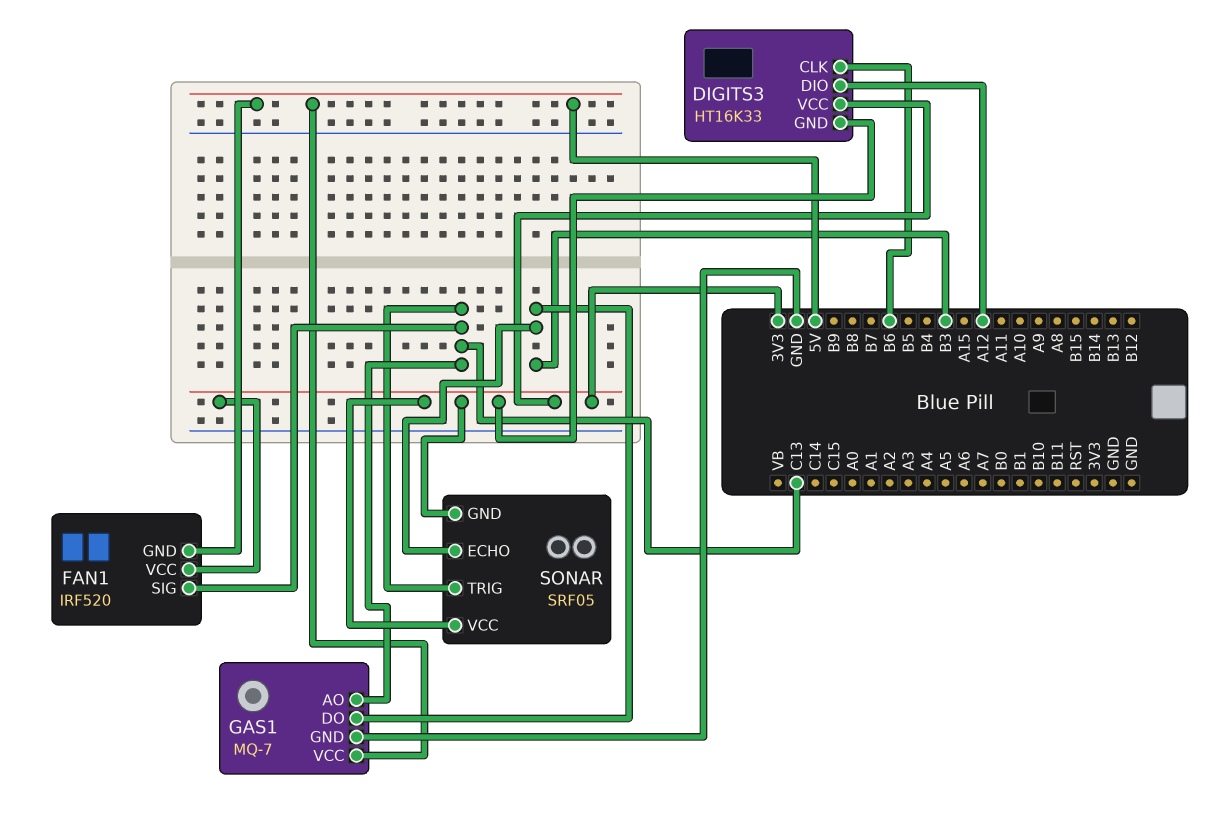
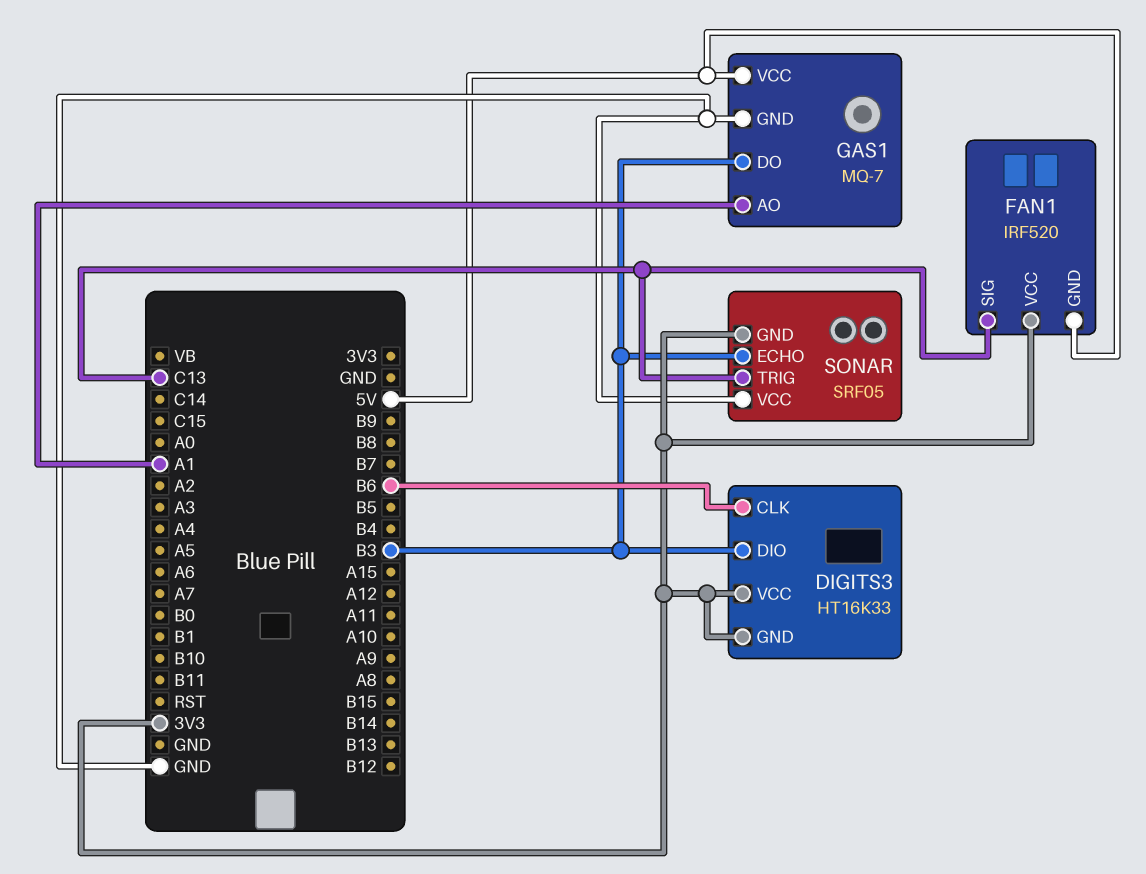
DIGITS3 pin DIO: A12 -> B3
GAS1 pin AO: C13 -> A1
SONAR pin VCC: 3V3 -> GND

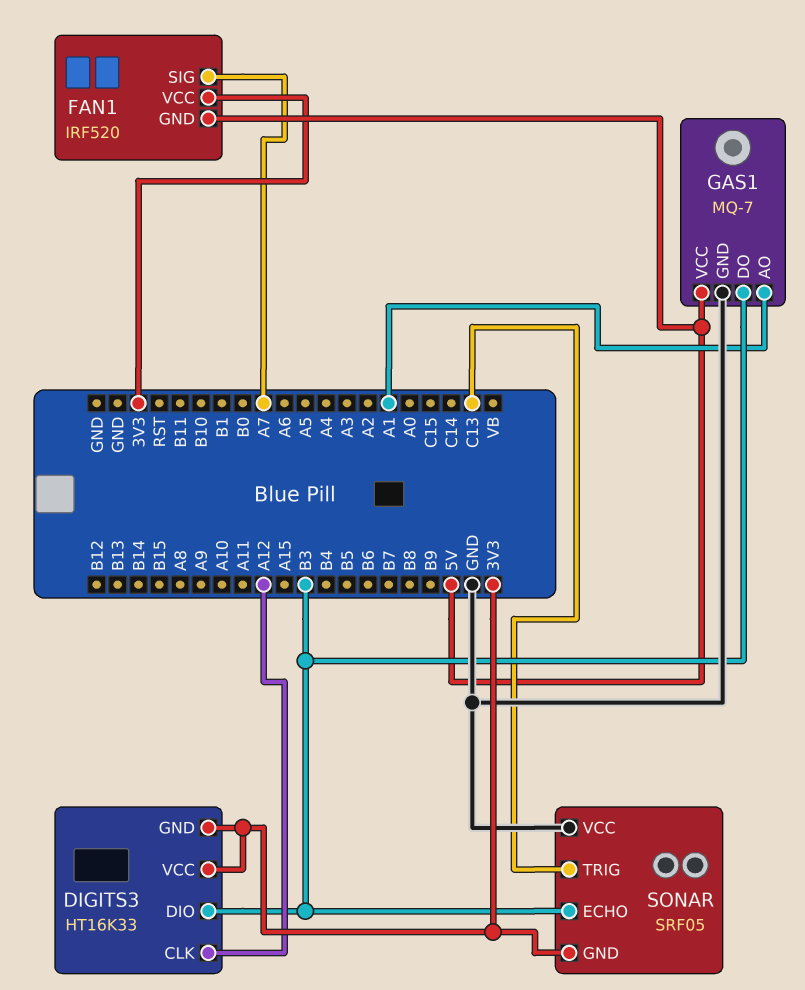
DIGITS3 pin CLK: B6 -> A12
FAN1 pin SIG: C13 -> A7

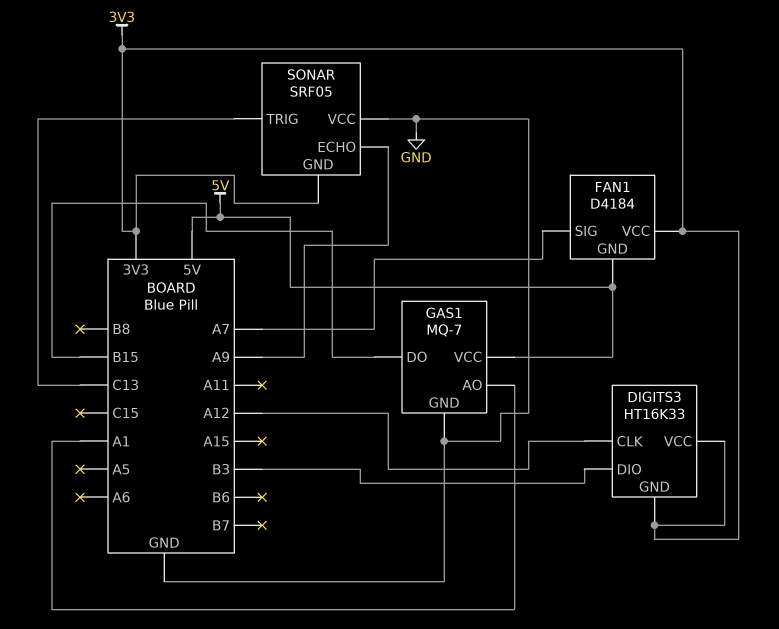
FAN1: IRF520 -> D4184
GAS1 pin DO: B3 -> B15
SONAR pin ECHO: B3 -> A9

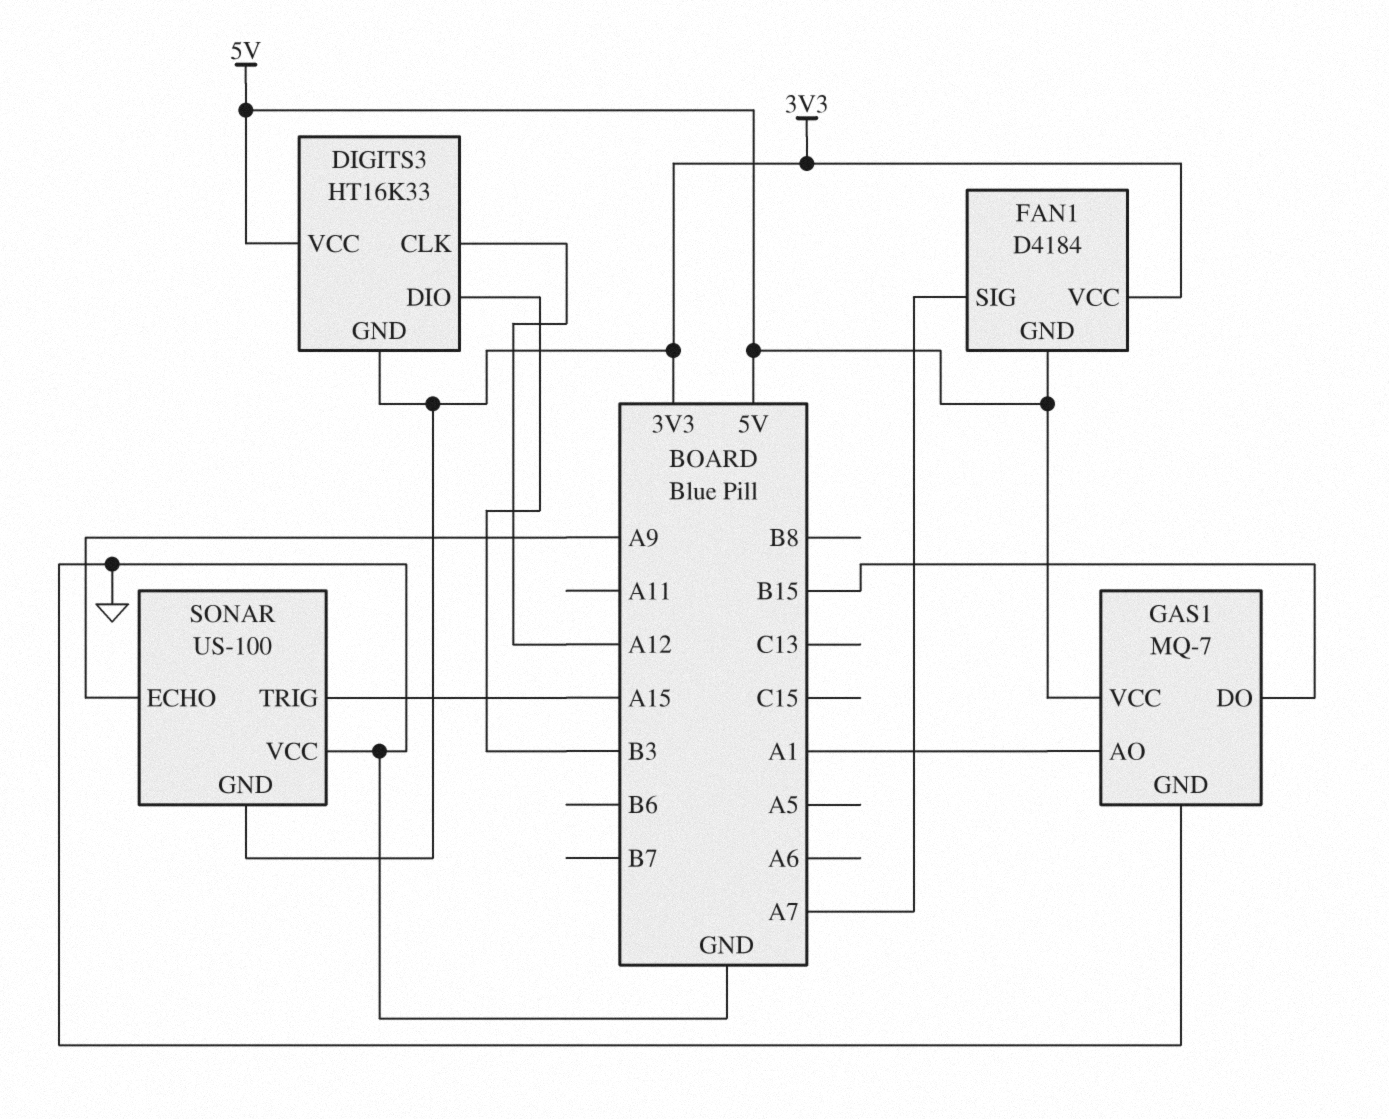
DIGITS3 pin VCC: 3V3 -> 5V
SONAR: SRF05 -> US-100
SONAR pin TRIG: C13 -> A15

